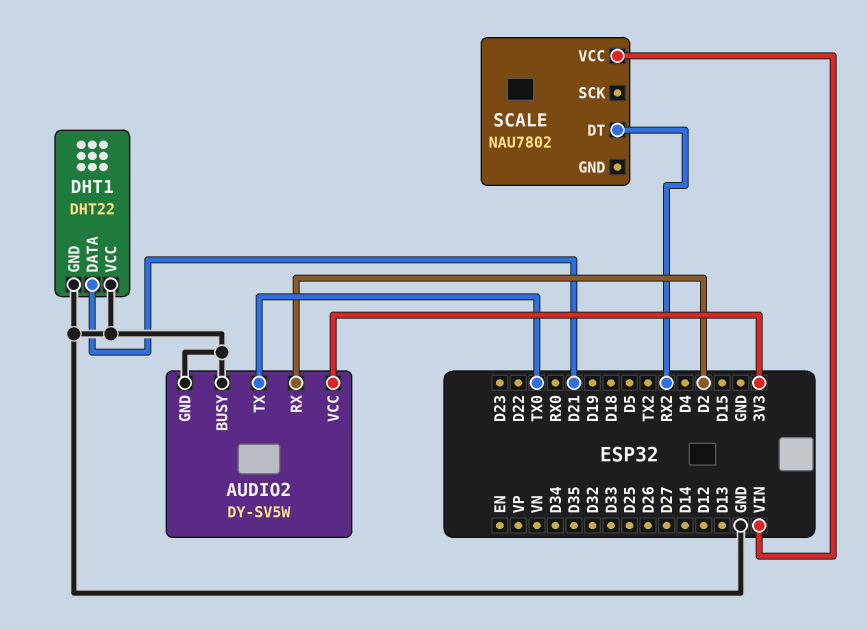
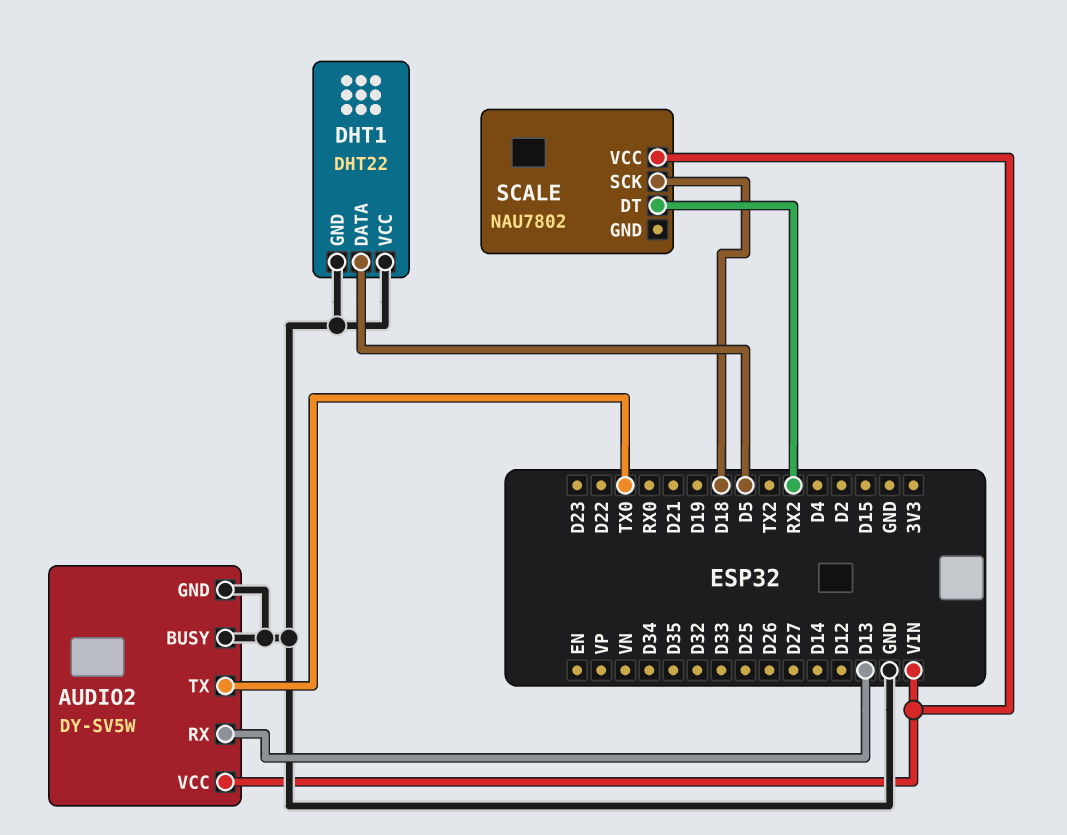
AUDIO2 pin RX: D2 -> D13
AUDIO2 pin VCC: 3V3 -> VIN
DHT1 pin DATA: D21 -> D5
SCALE pin SCK: none -> D18

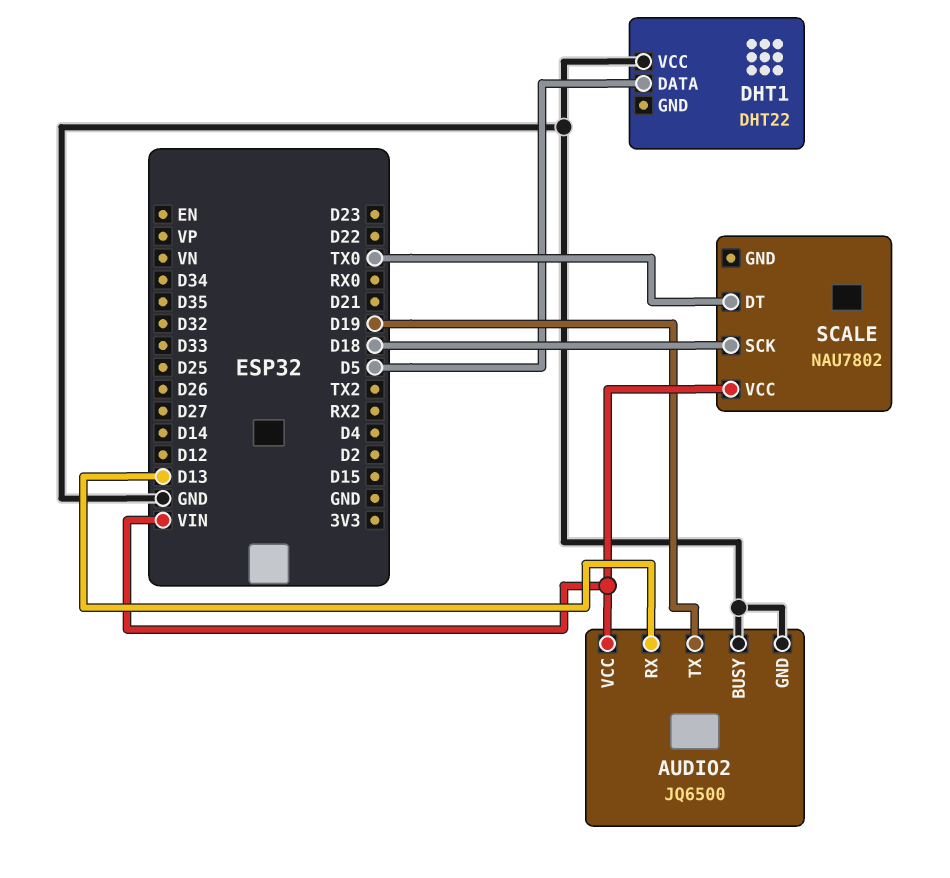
AUDIO2: DY-SV5W -> JQ6500
AUDIO2 pin TX: TX0 -> D19
DHT1 pin GND: GND -> none
SCALE pin DT: RX2 -> TX0

